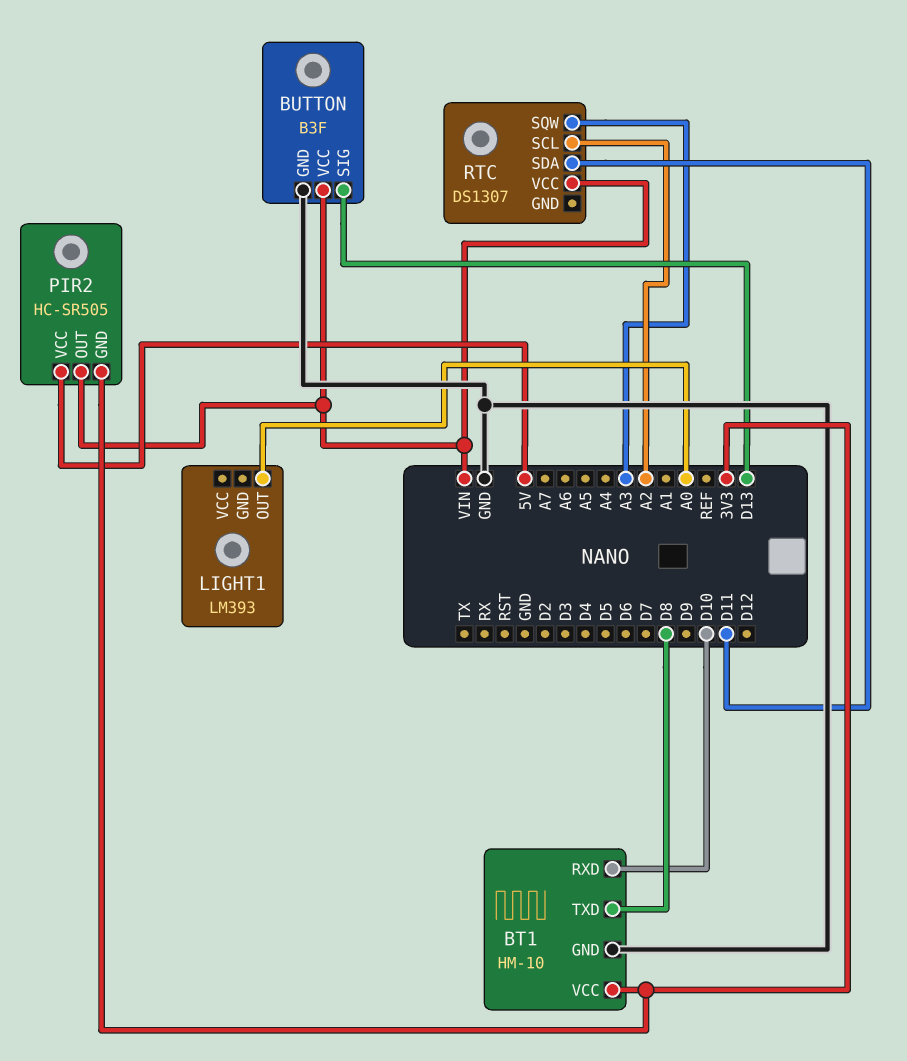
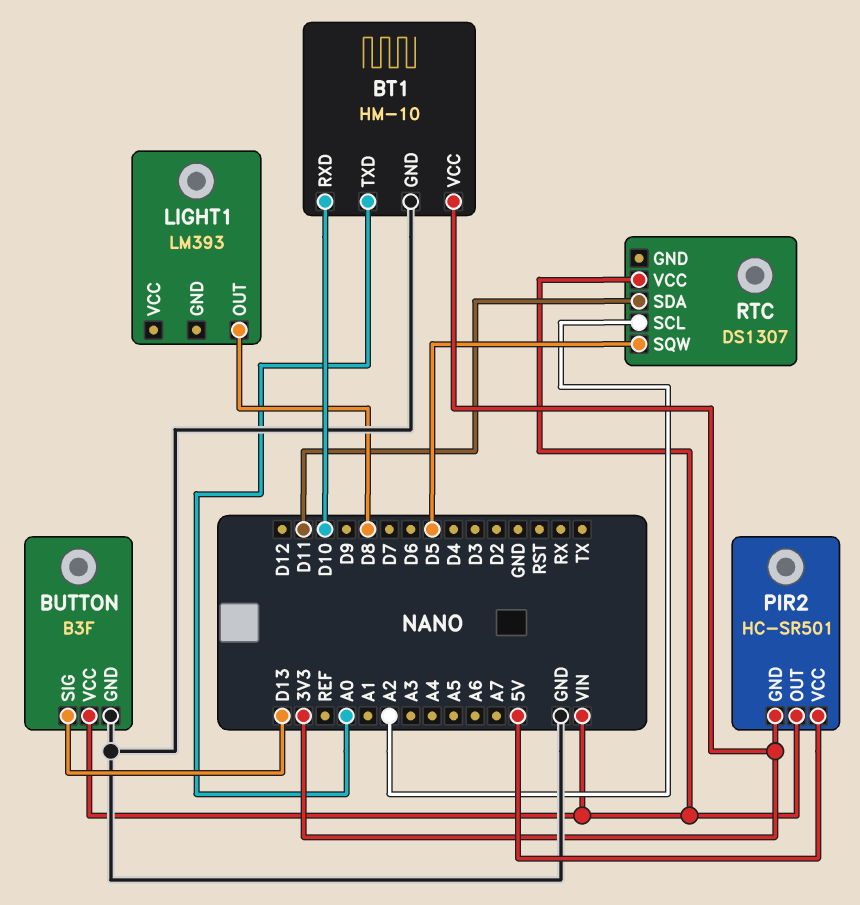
BT1 pin TXD: D8 -> A0
LIGHT1 pin OUT: A0 -> D8
PIR2: HC-SR505 -> HC-SR501
RTC pin SQW: A3 -> D5

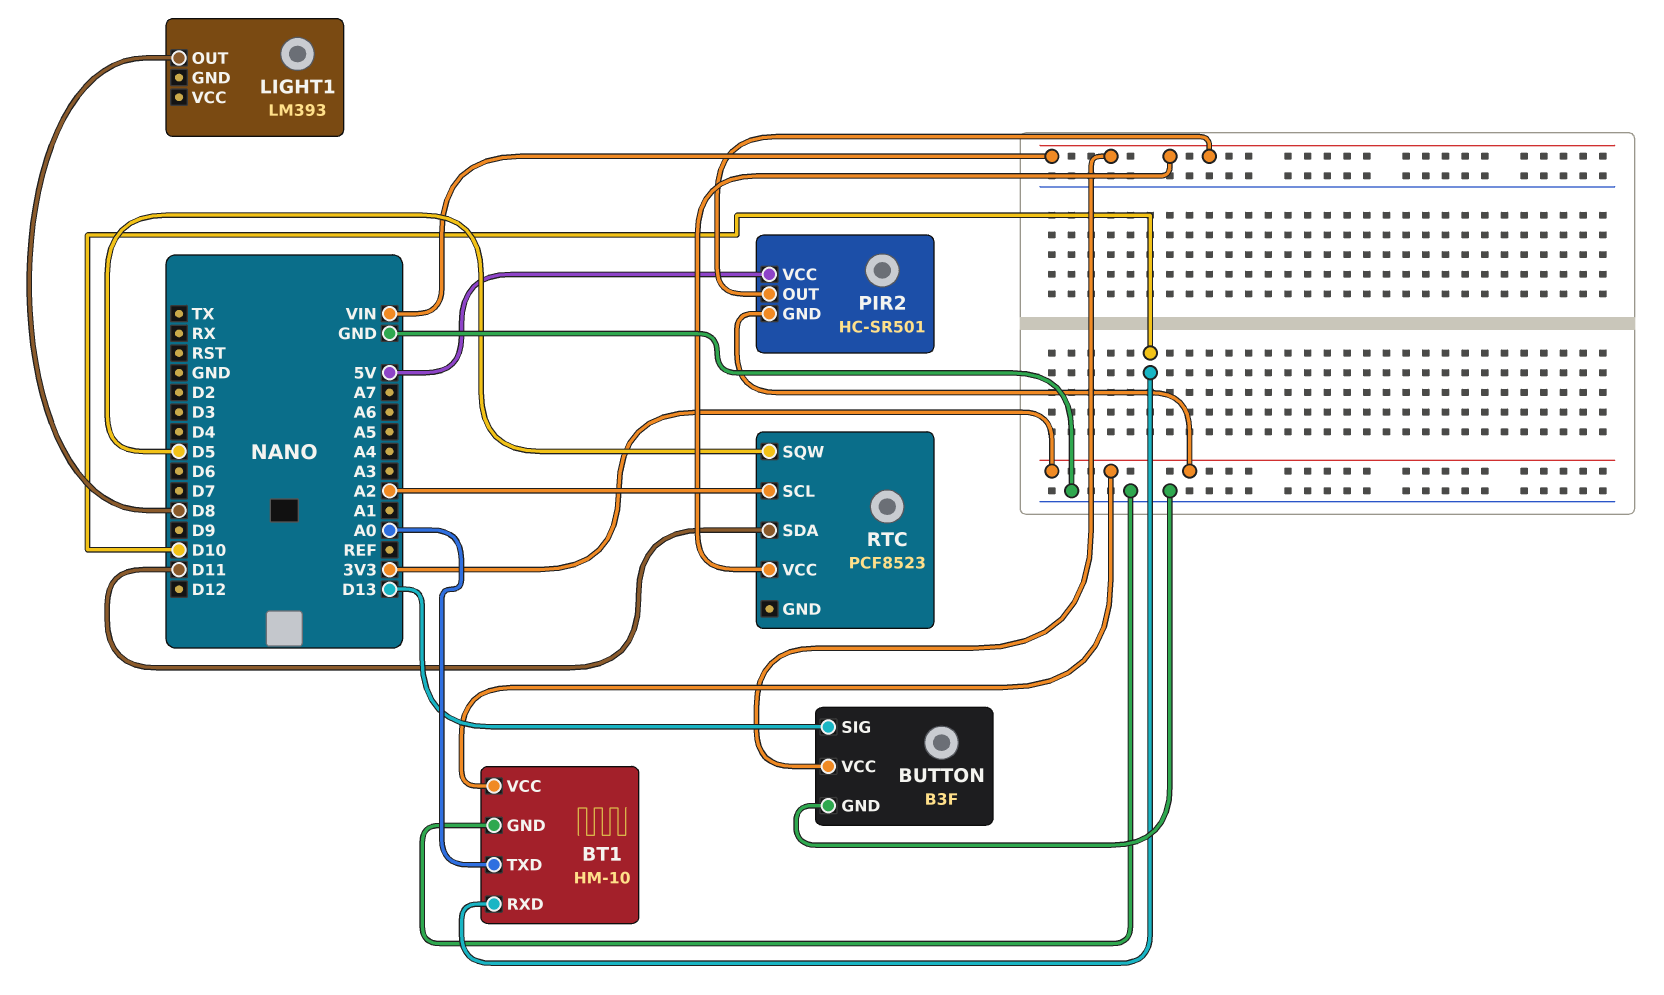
RTC: DS1307 -> PCF8523

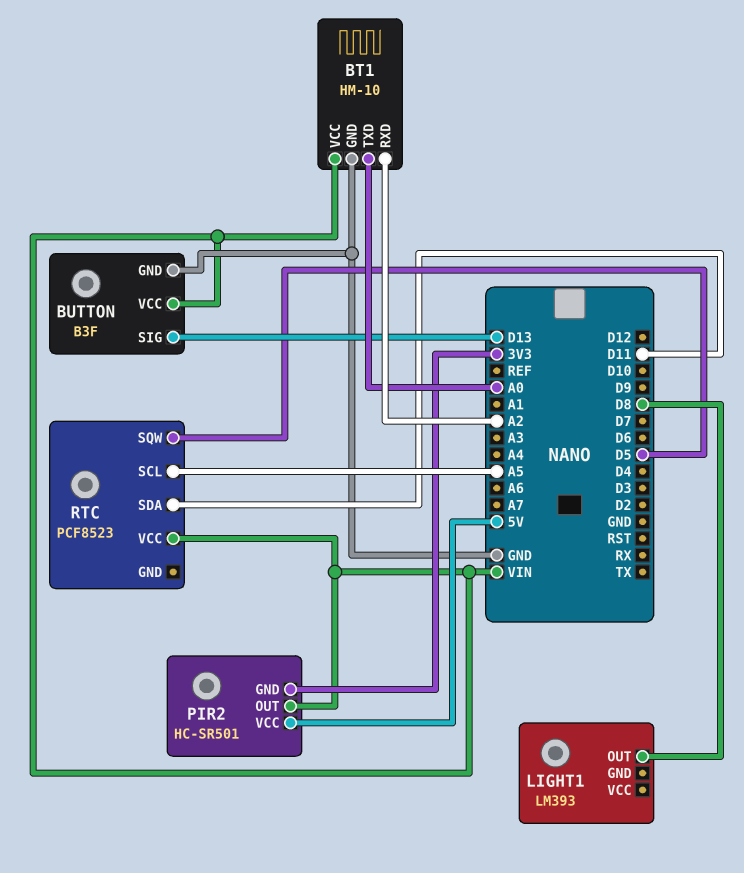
BT1 pin RXD: D10 -> A2
BT1 pin VCC: 3V3 -> VIN
RTC pin SCL: A2 -> A5

